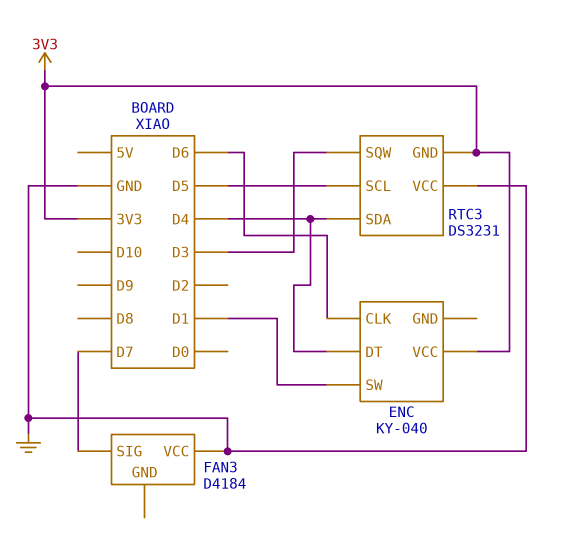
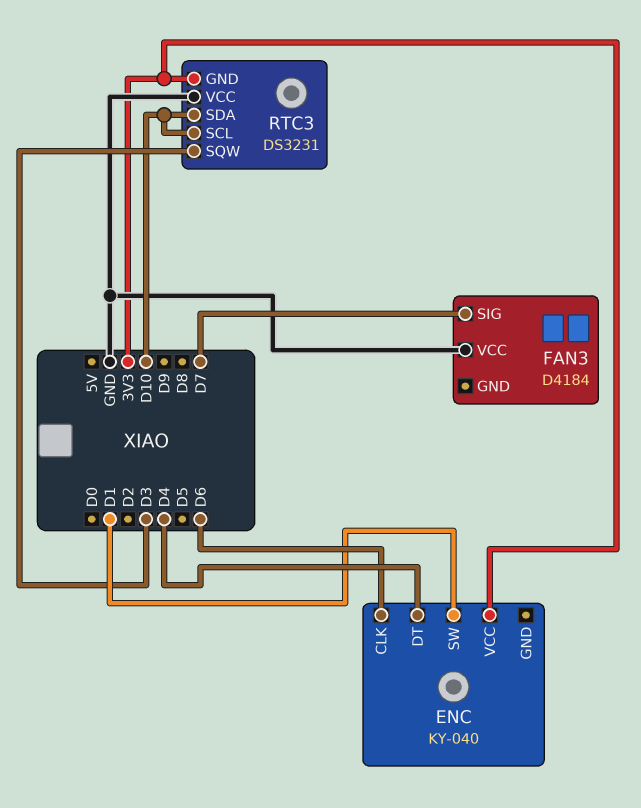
RTC3 pin SCL: D5 -> D10
RTC3 pin SDA: D4 -> D10

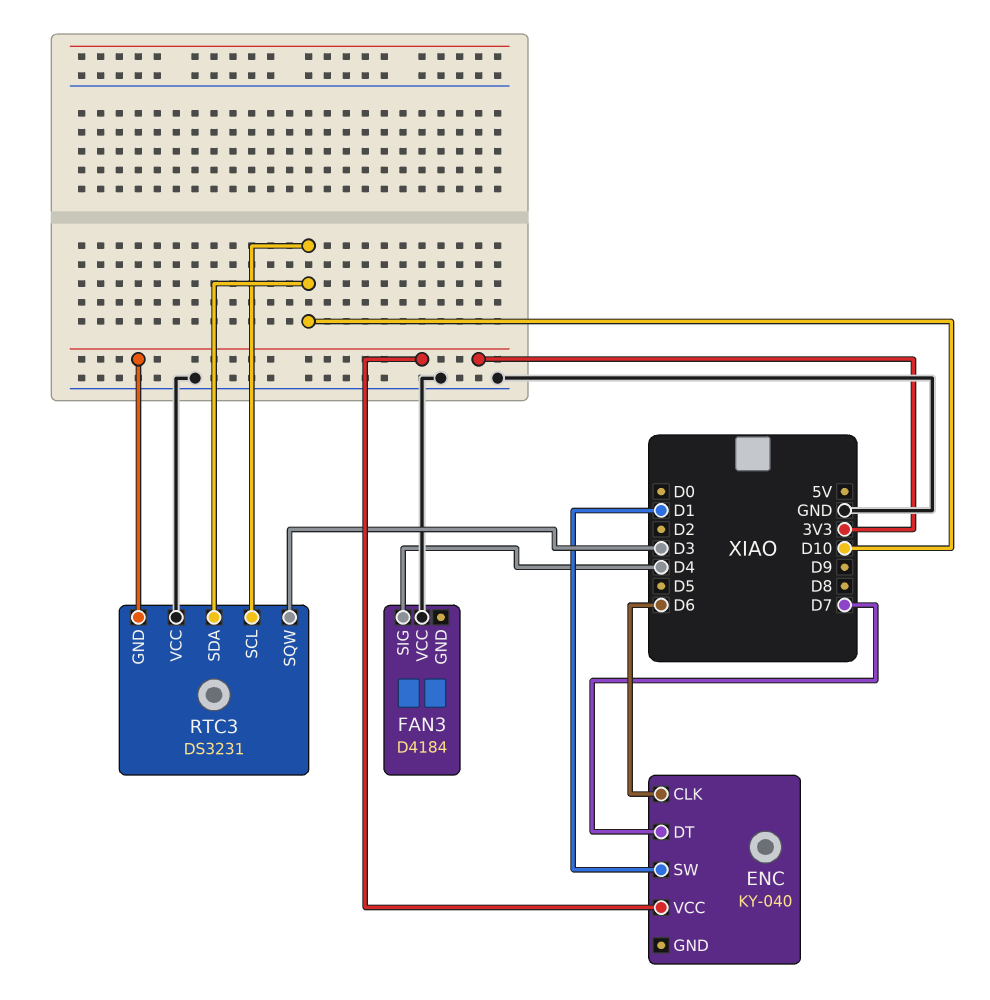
ENC pin DT: D4 -> D7
FAN3 pin SIG: D7 -> D4

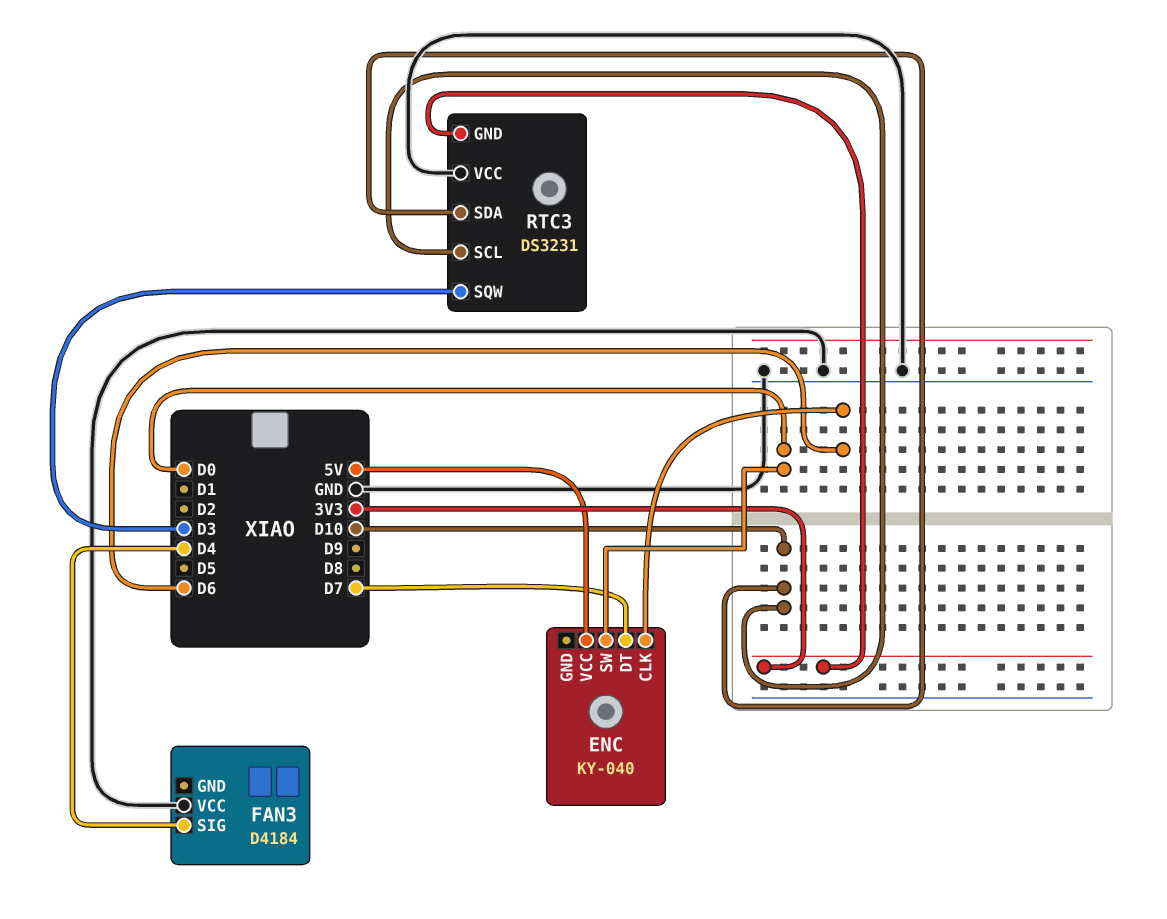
ENC pin SW: D1 -> D0
ENC pin VCC: 3V3 -> 5V

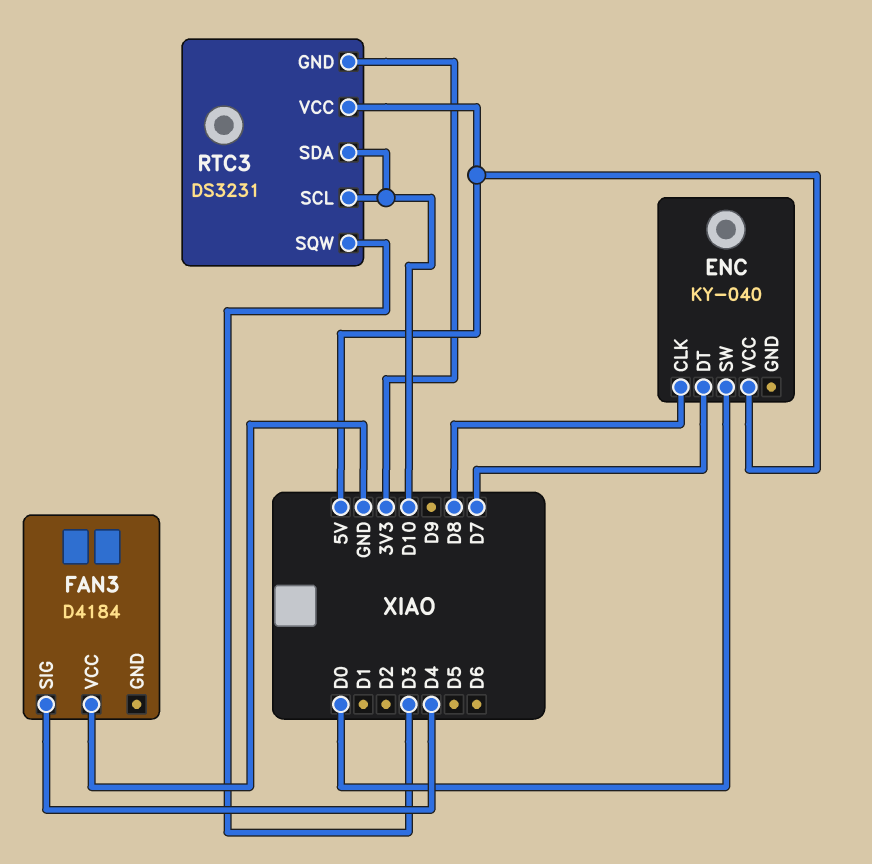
ENC pin CLK: D6 -> D8
RTC3 pin VCC: GND -> 5V

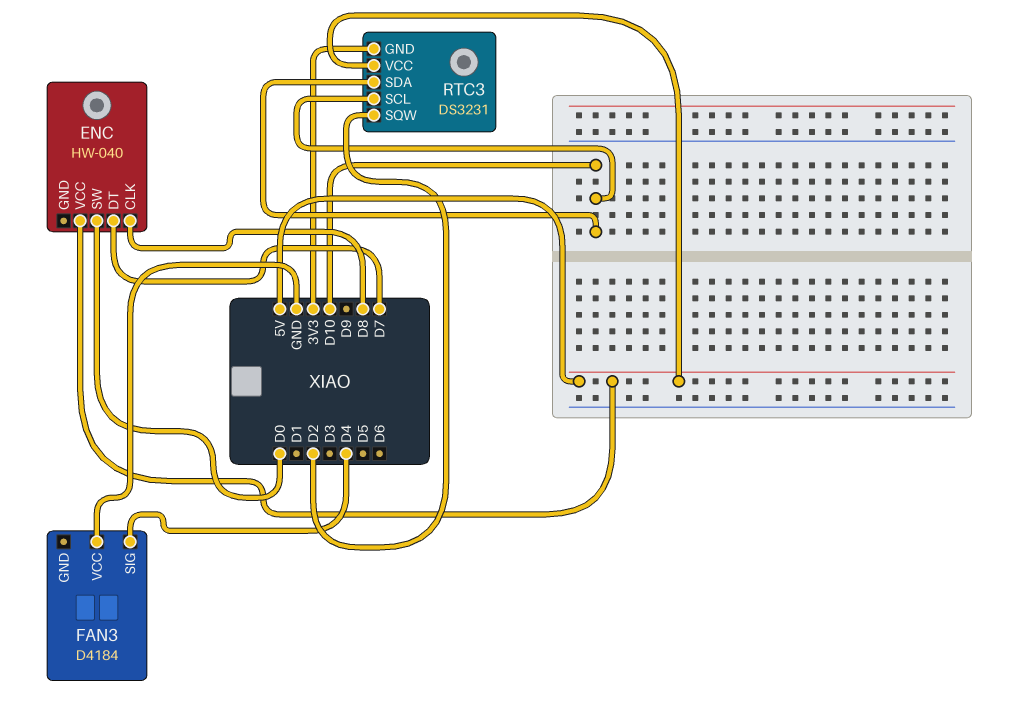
ENC: KY-040 -> HW-040
RTC3 pin SQW: D3 -> D2

